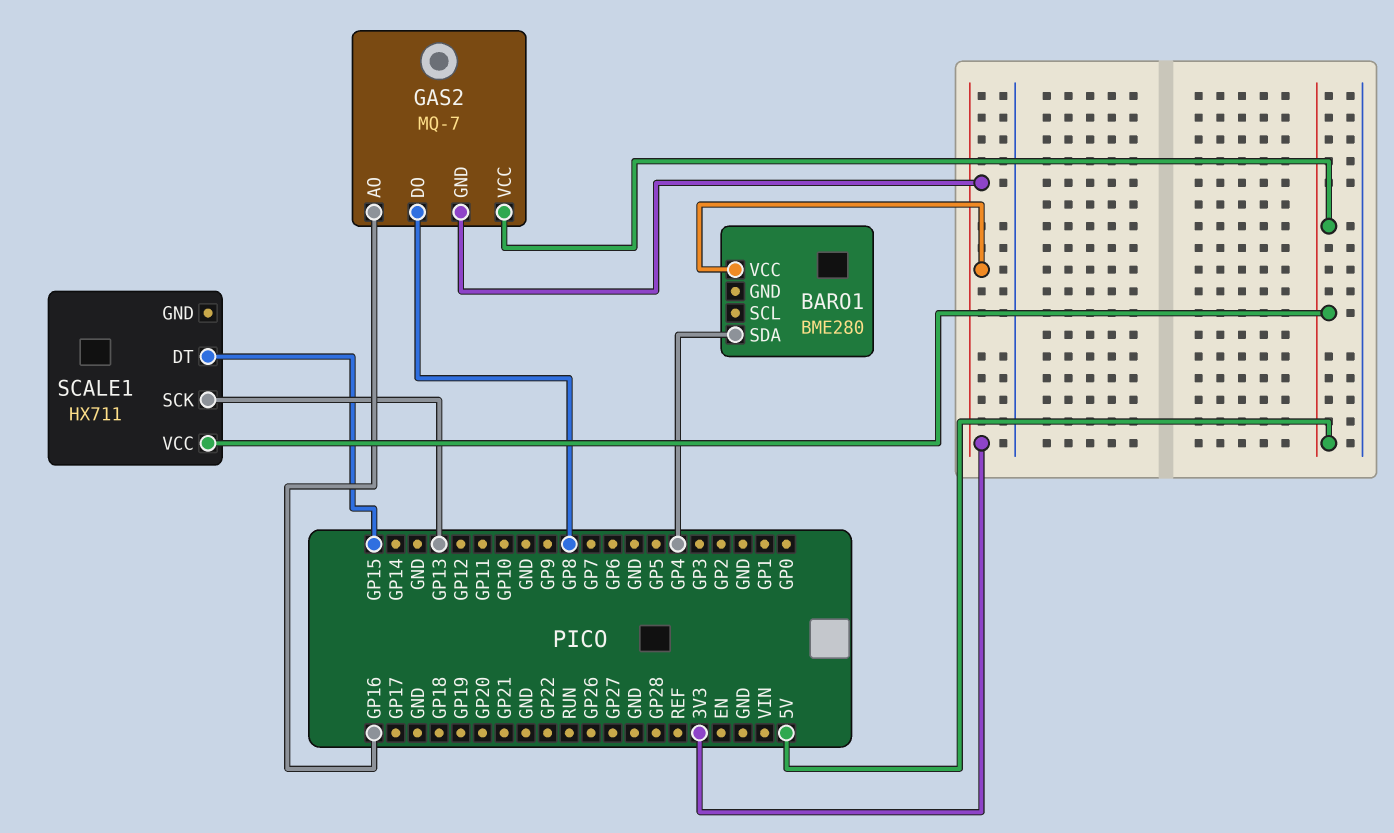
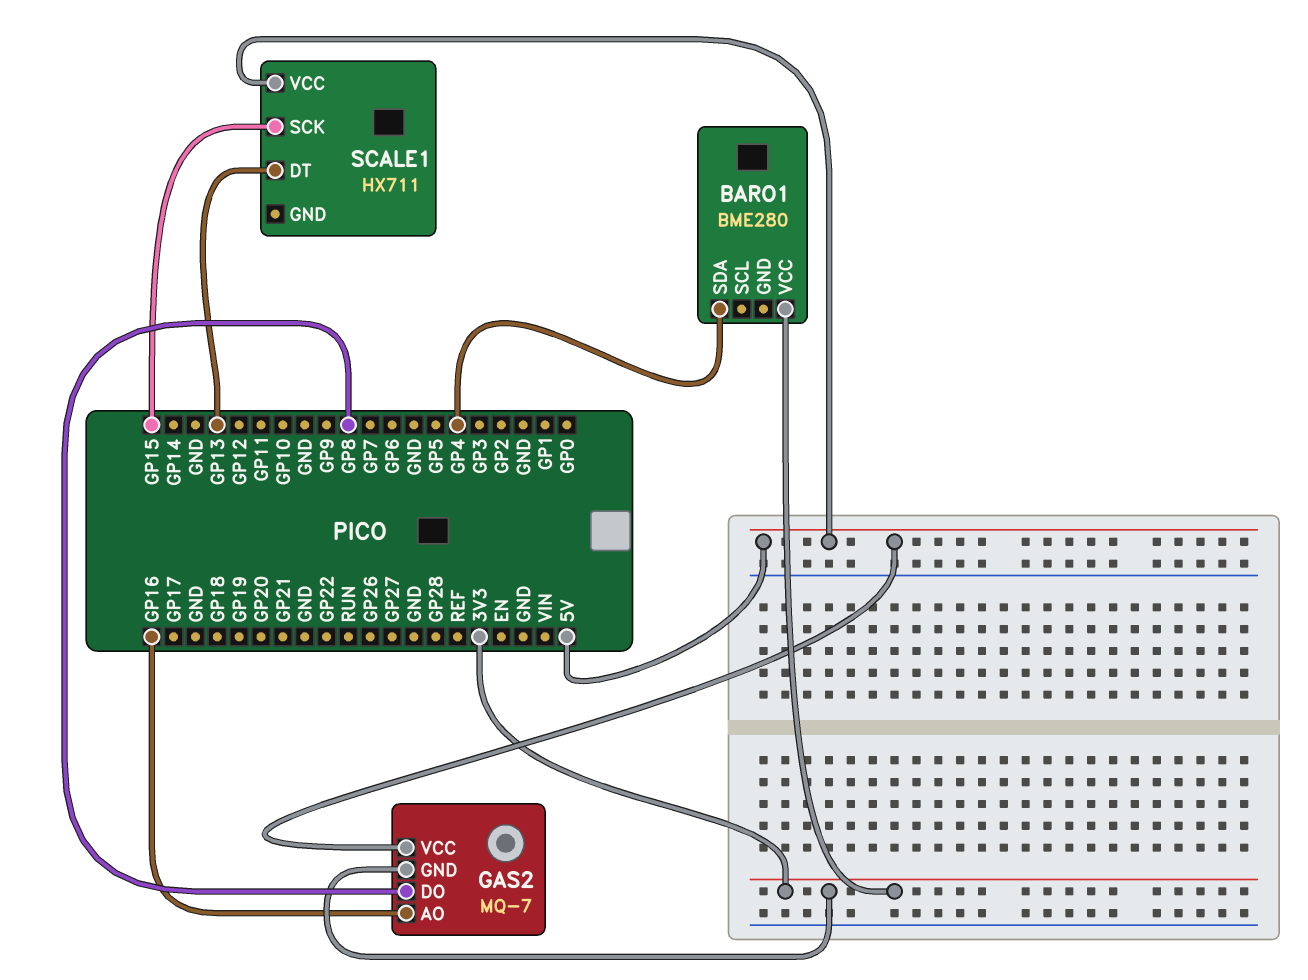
SCALE1 pin DT: GP15 -> GP13
SCALE1 pin SCK: GP13 -> GP15

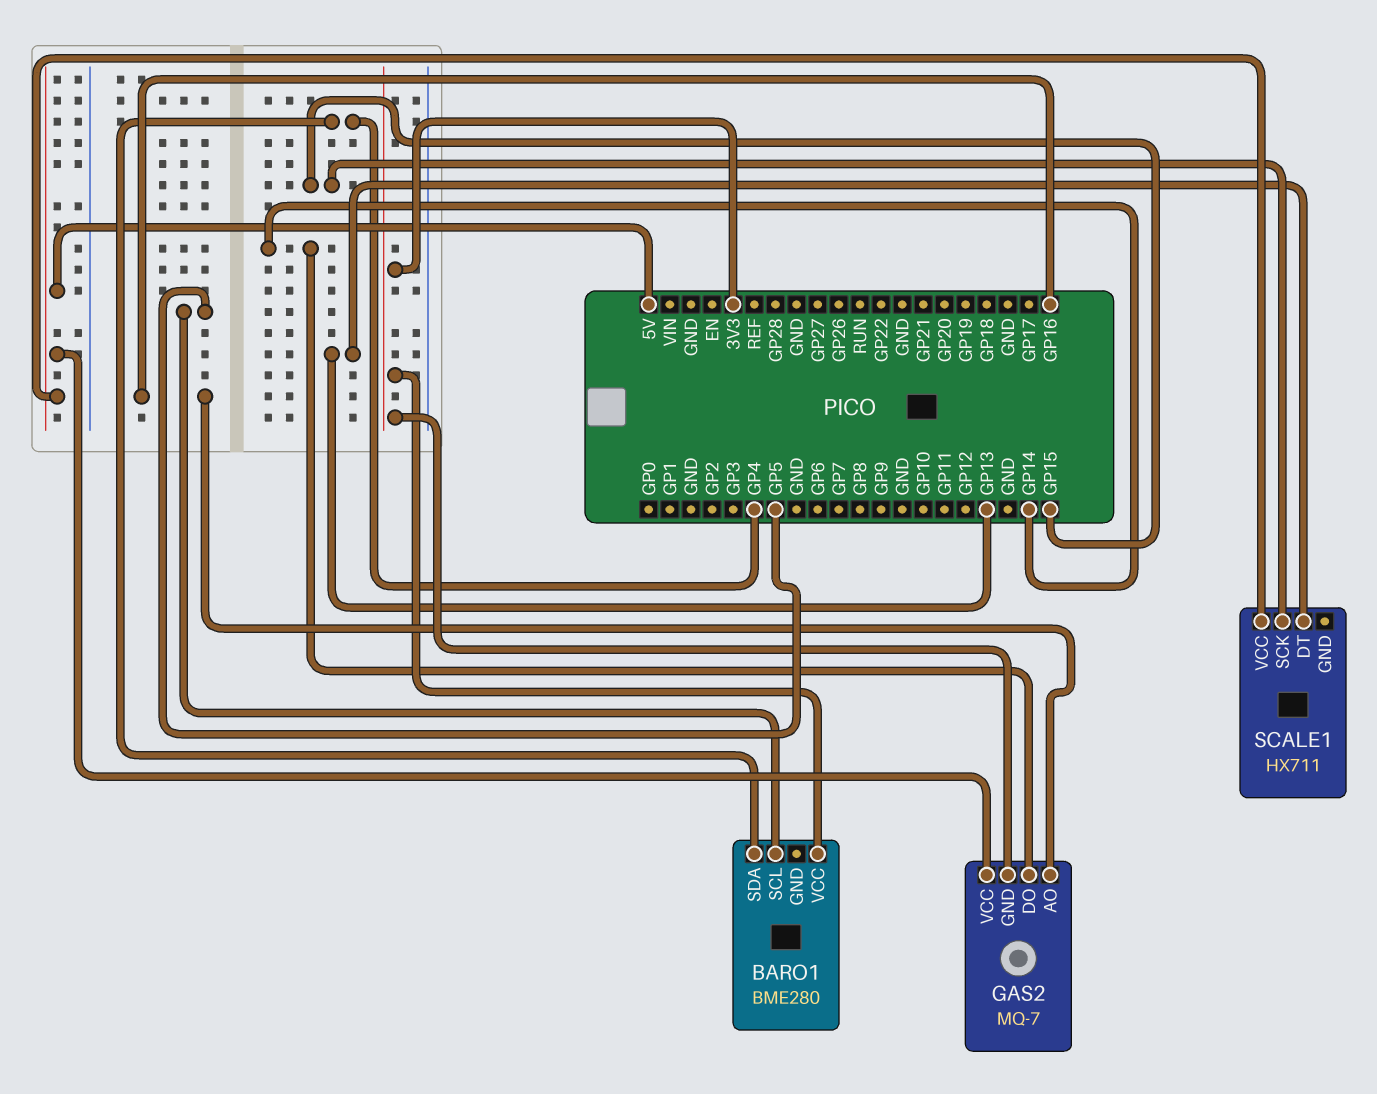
BARO1 pin SCL: none -> GP5
GAS2 pin DO: GP8 -> GP14

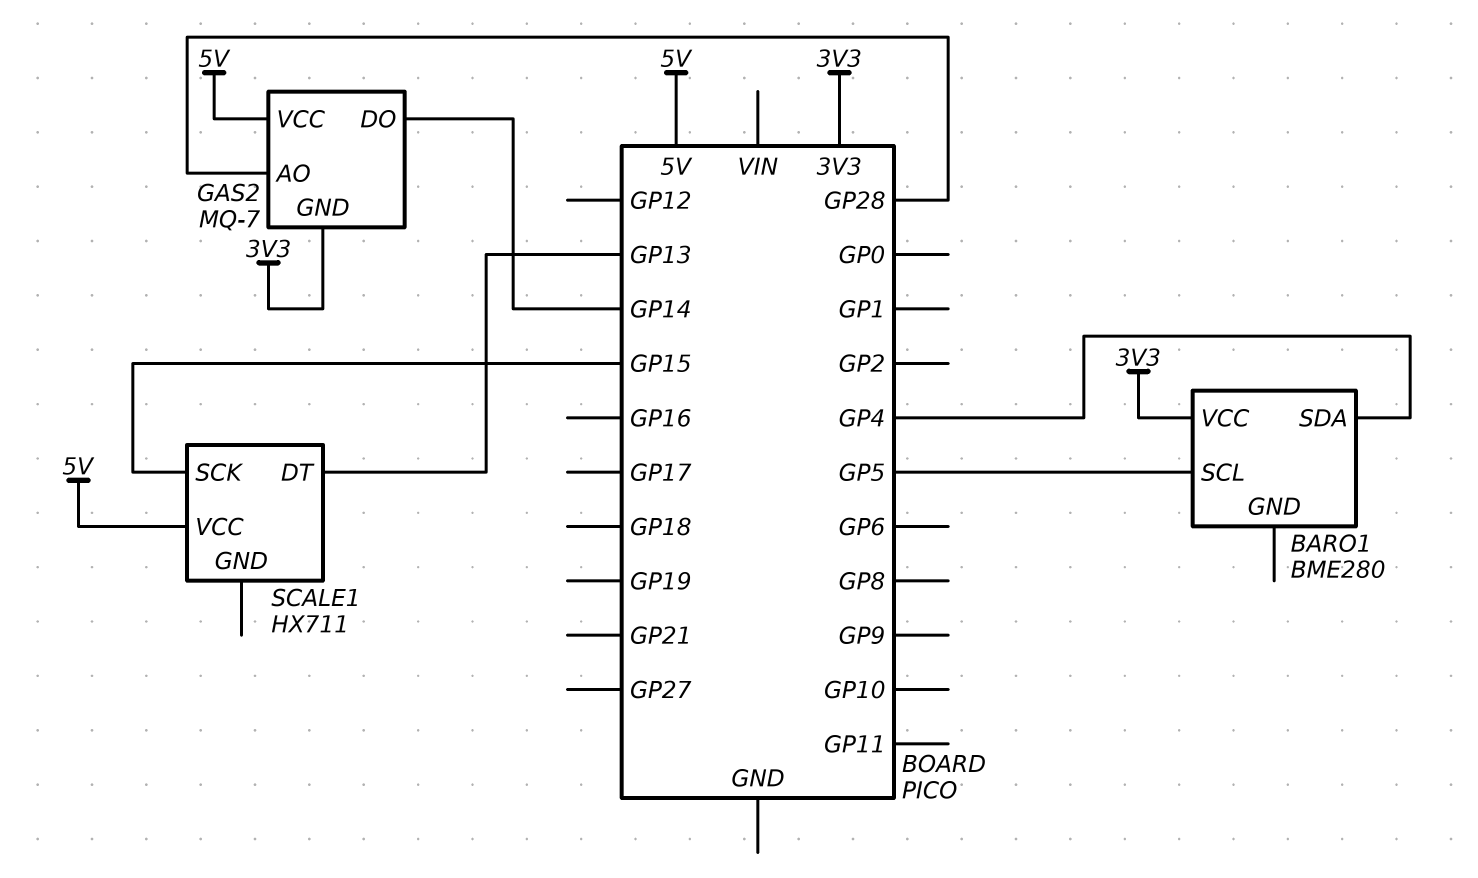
GAS2 pin AO: GP16 -> GP28

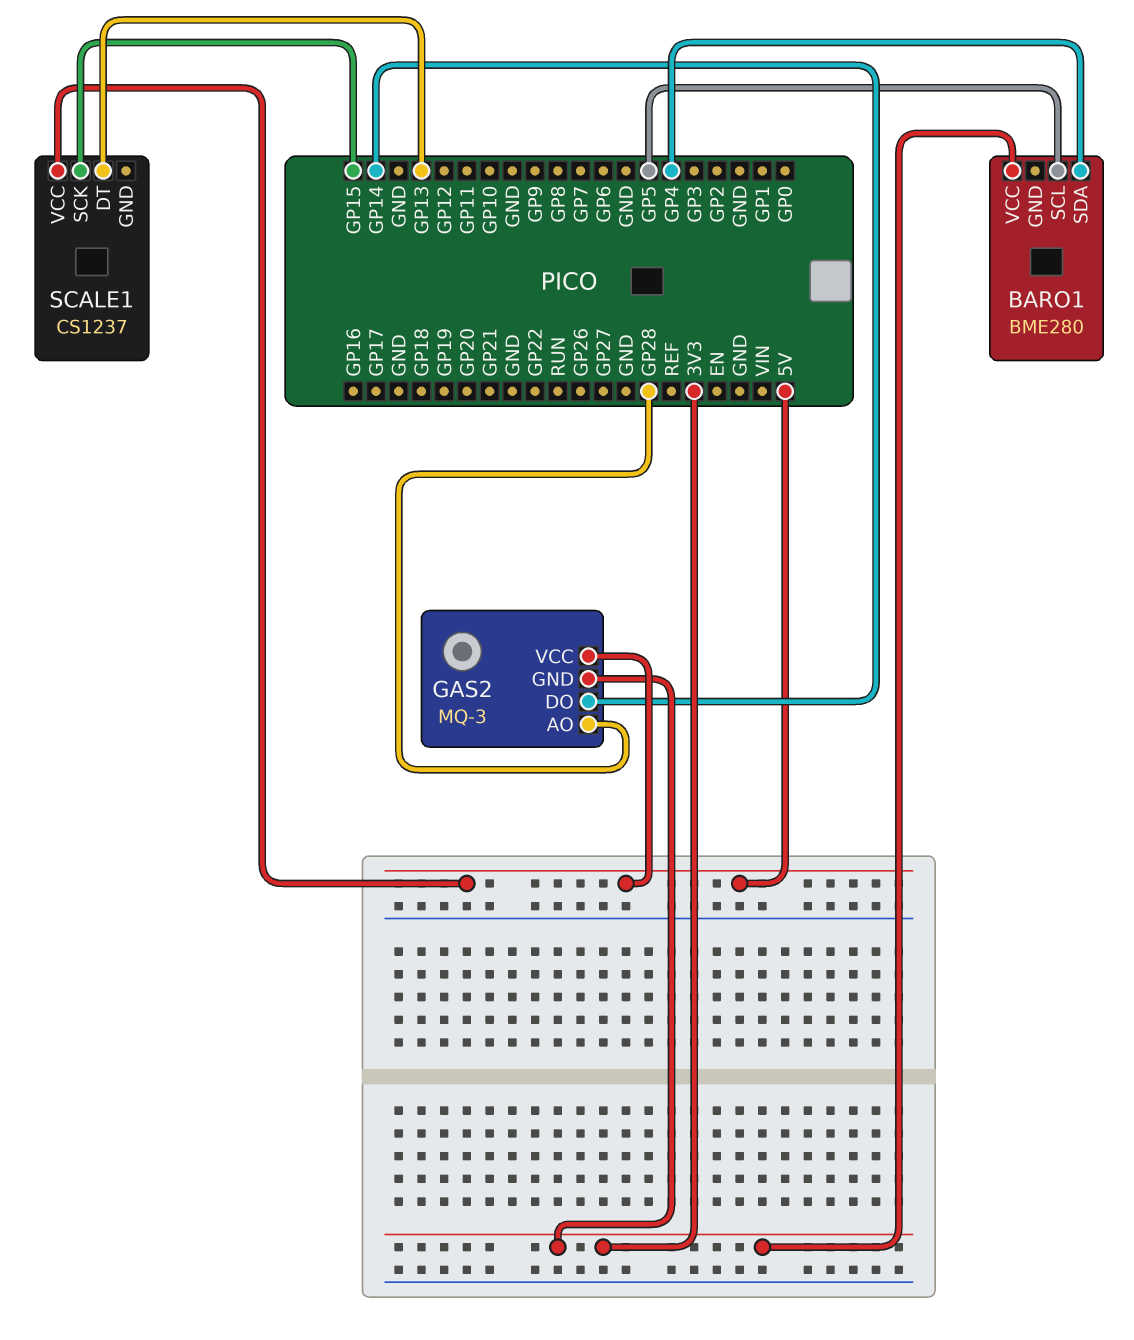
GAS2: MQ-7 -> MQ-3
SCALE1: HX711 -> CS1237

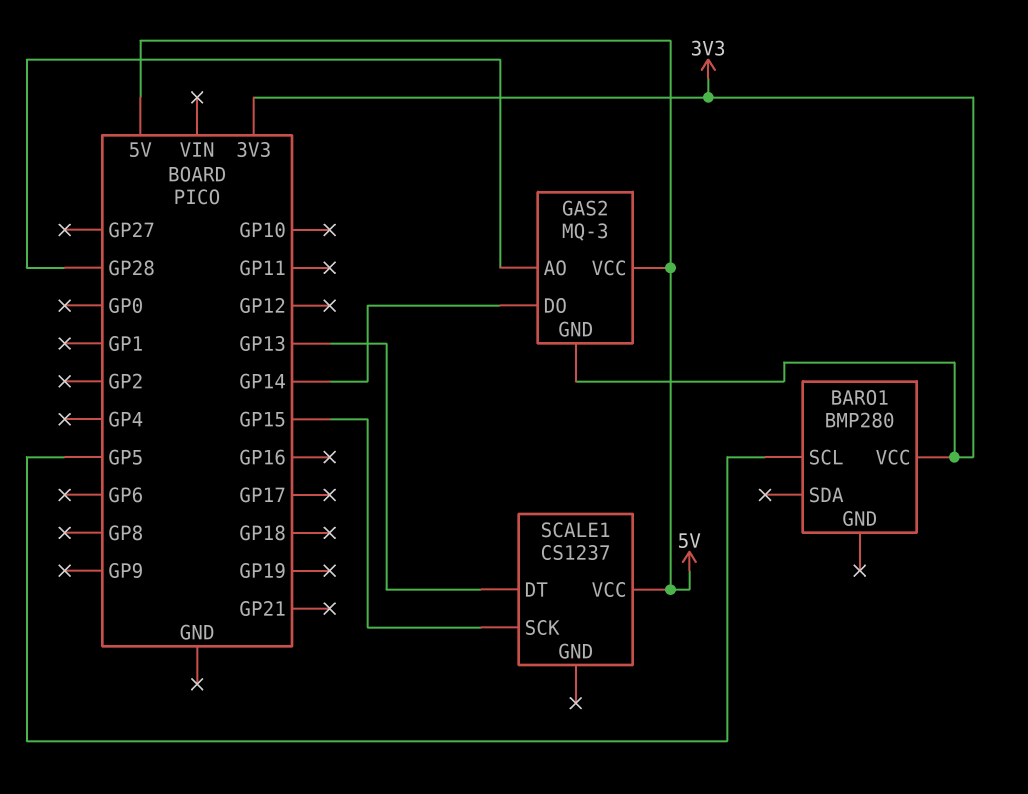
BARO1: BME280 -> BMP280
BARO1 pin SDA: GP4 -> none

